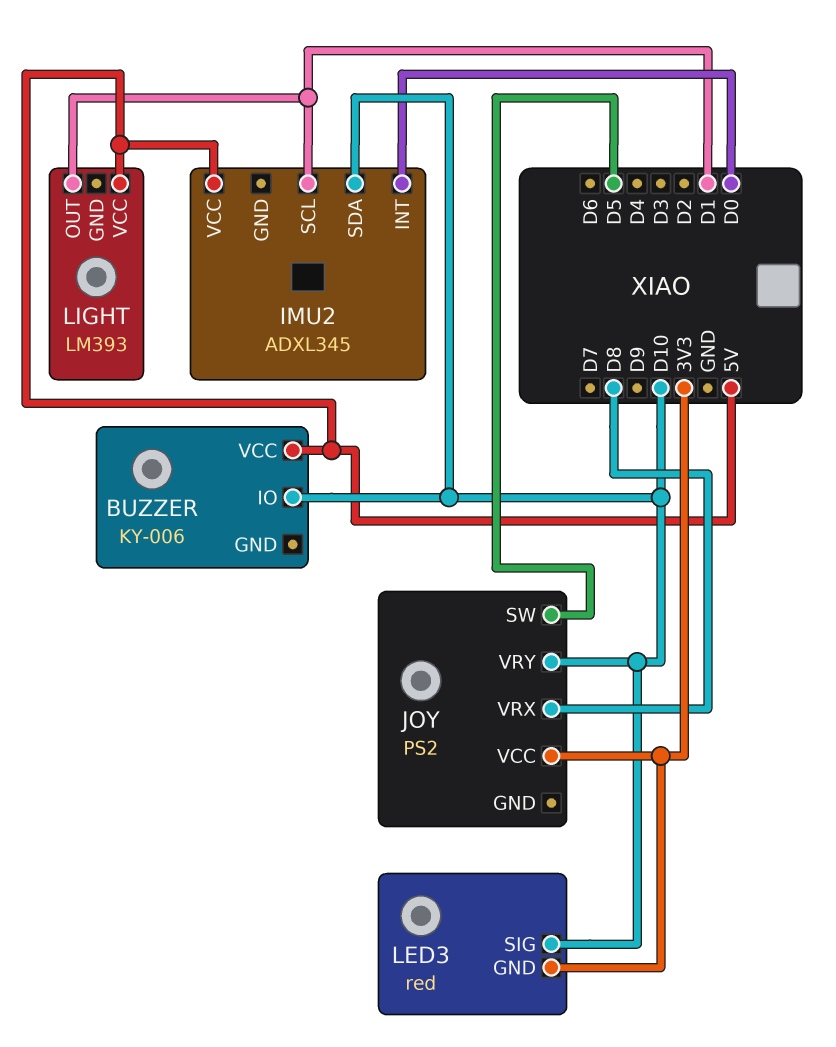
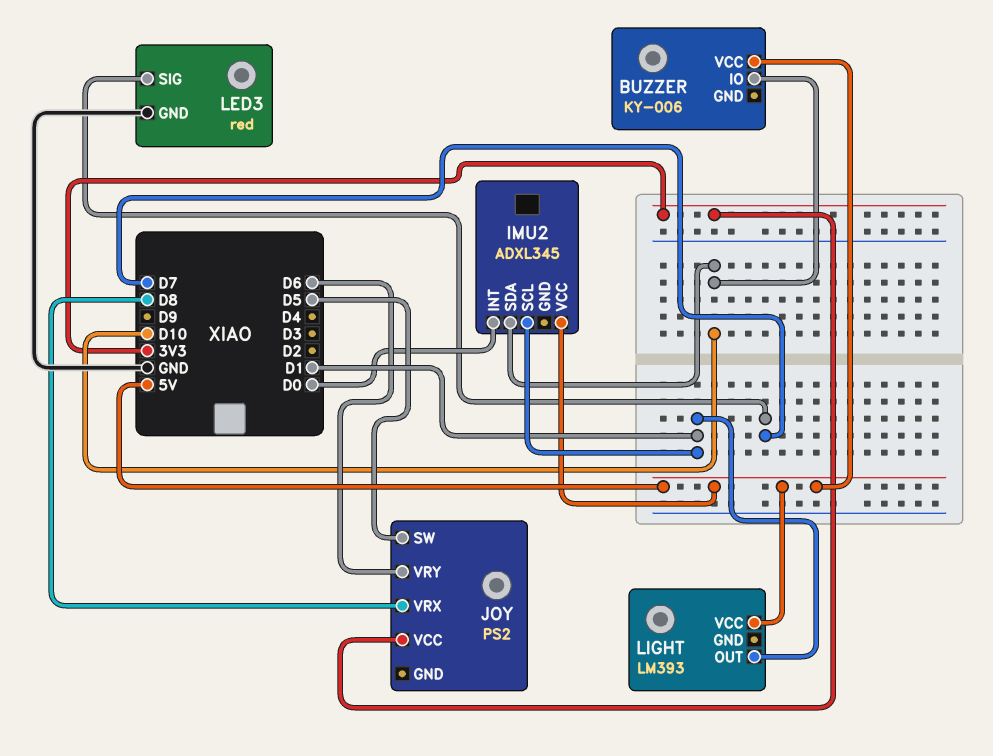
JOY pin VRY: D10 -> D6
LED3 pin GND: 3V3 -> GND
LED3 pin SIG: D10 -> D7

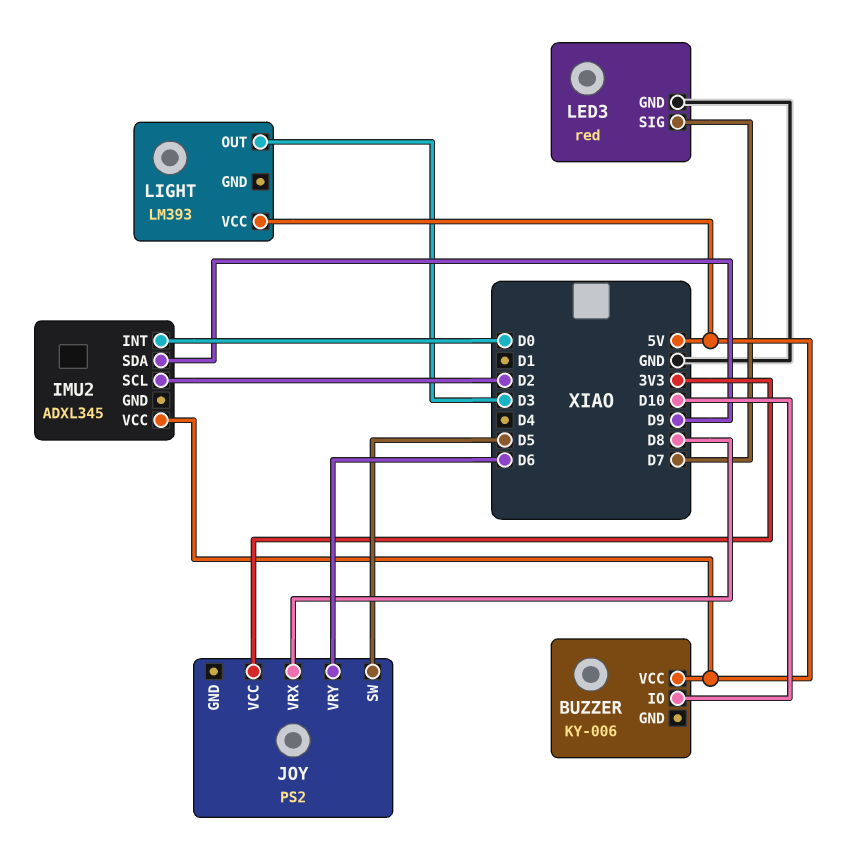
IMU2 pin SCL: D1 -> D2
IMU2 pin SDA: D10 -> D9
LIGHT pin OUT: D1 -> D3

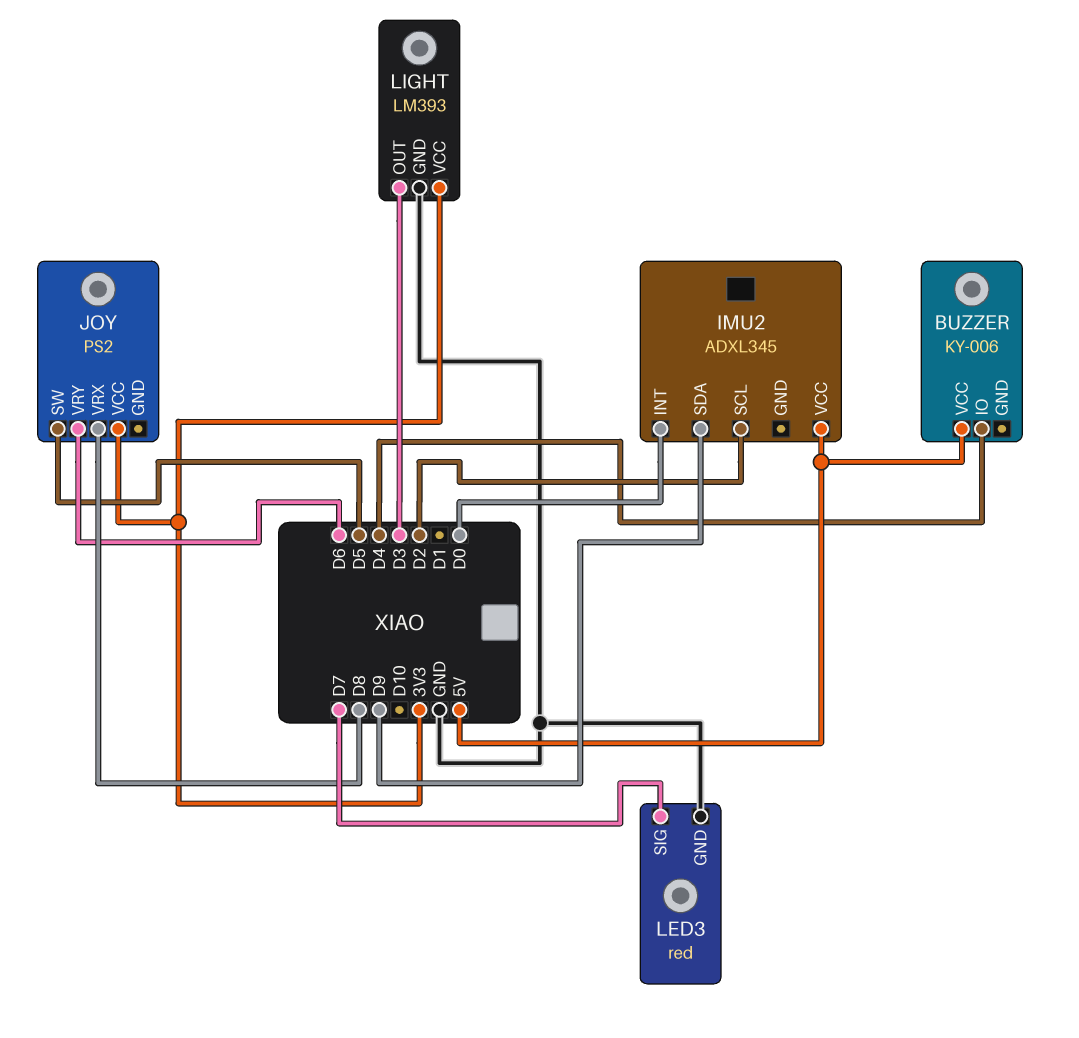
BUZZER pin IO: D10 -> D4
LIGHT pin GND: none -> GND
LIGHT pin VCC: 5V -> 3V3

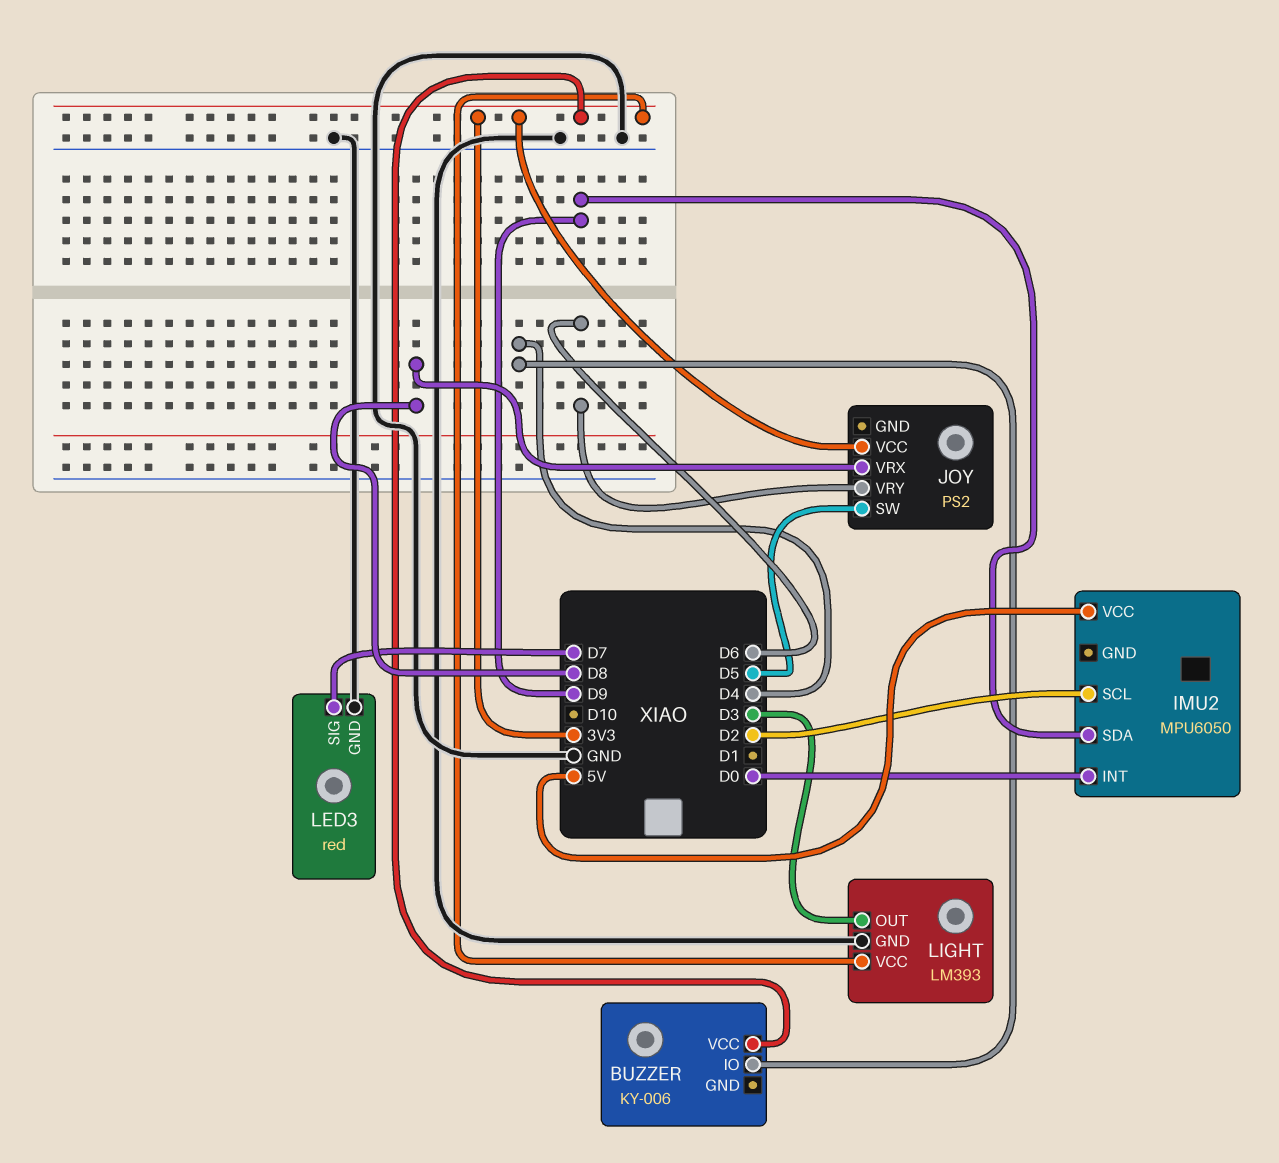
BUZZER pin VCC: 5V -> 3V3
IMU2: ADXL345 -> MPU6050

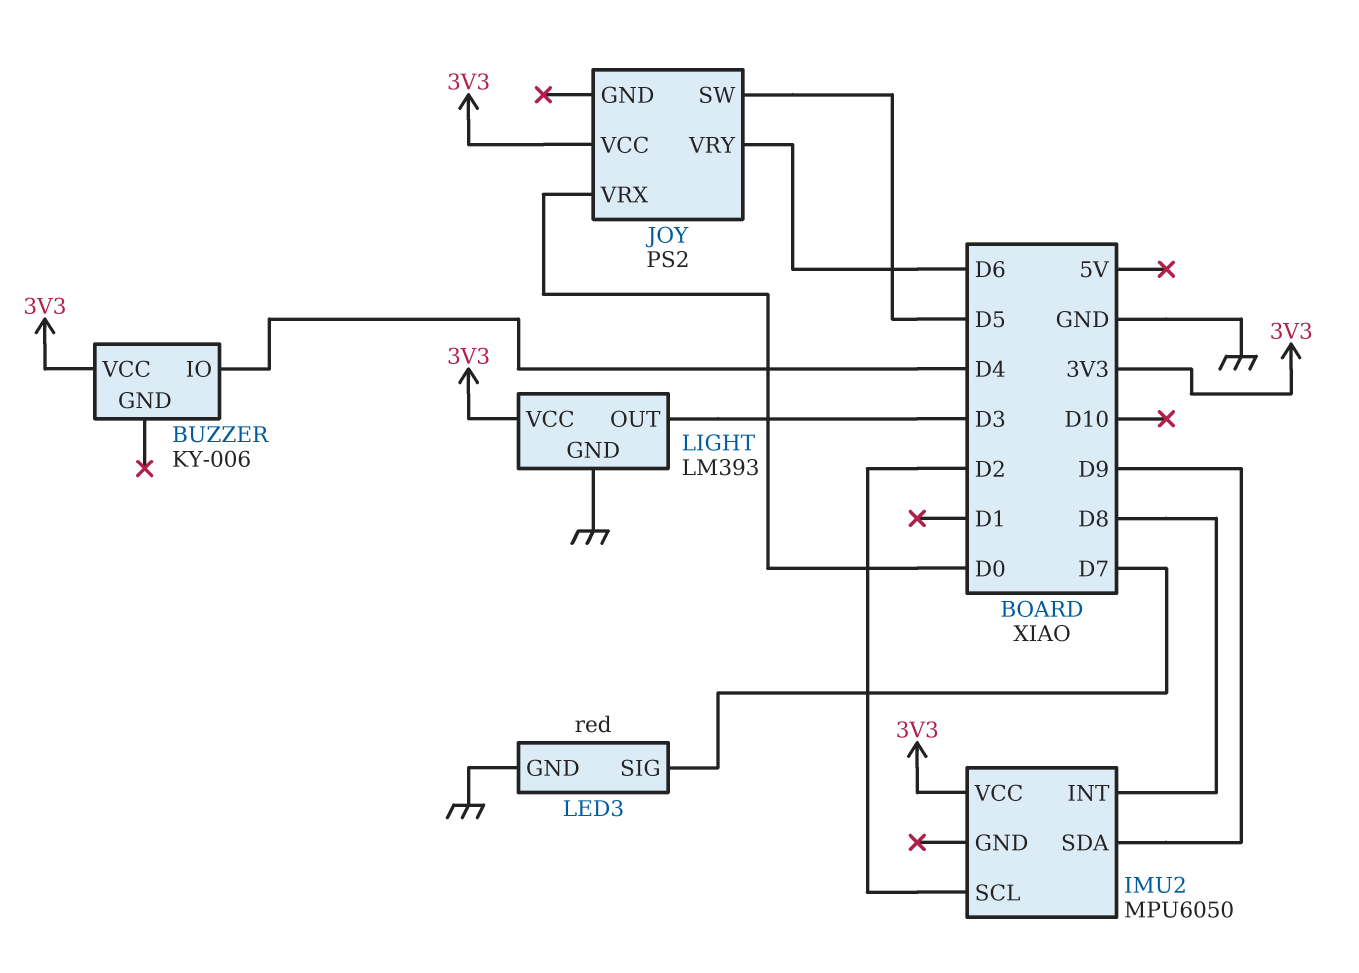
IMU2 pin INT: D0 -> D8
IMU2 pin VCC: 5V -> 3V3
JOY pin VRX: D8 -> D0

